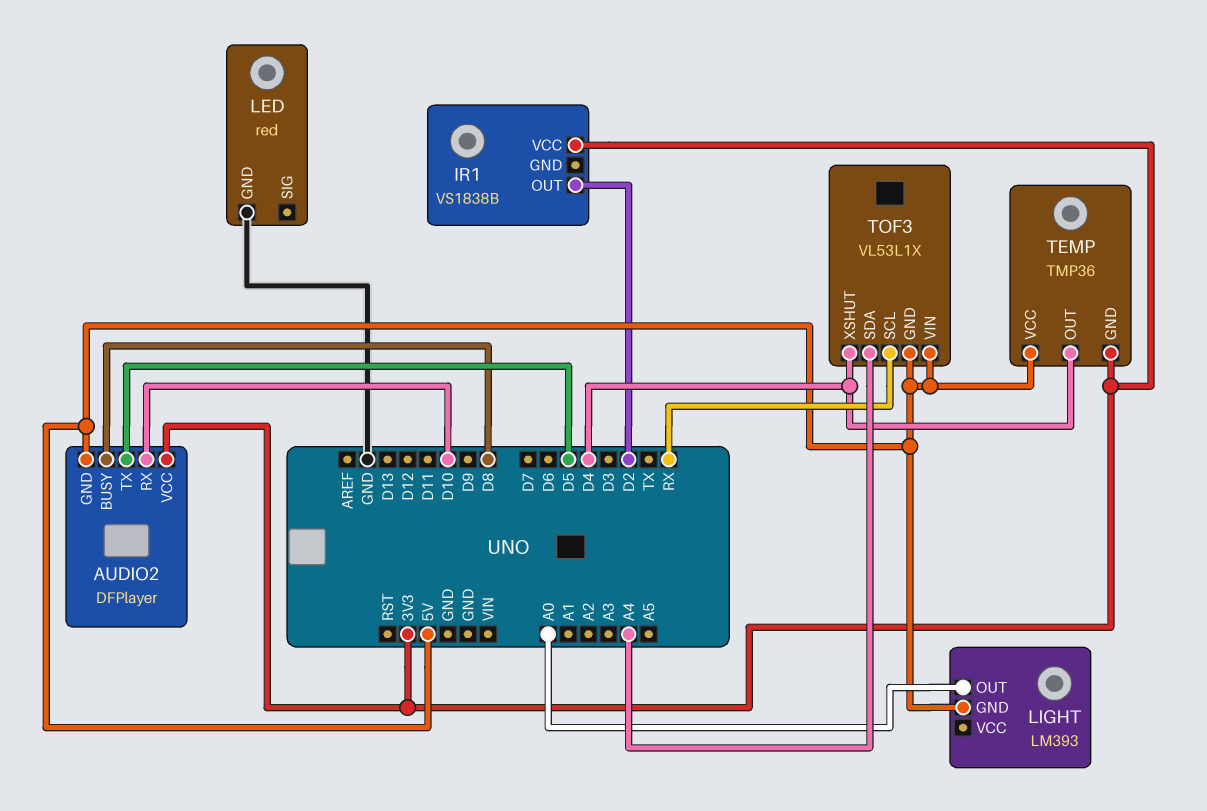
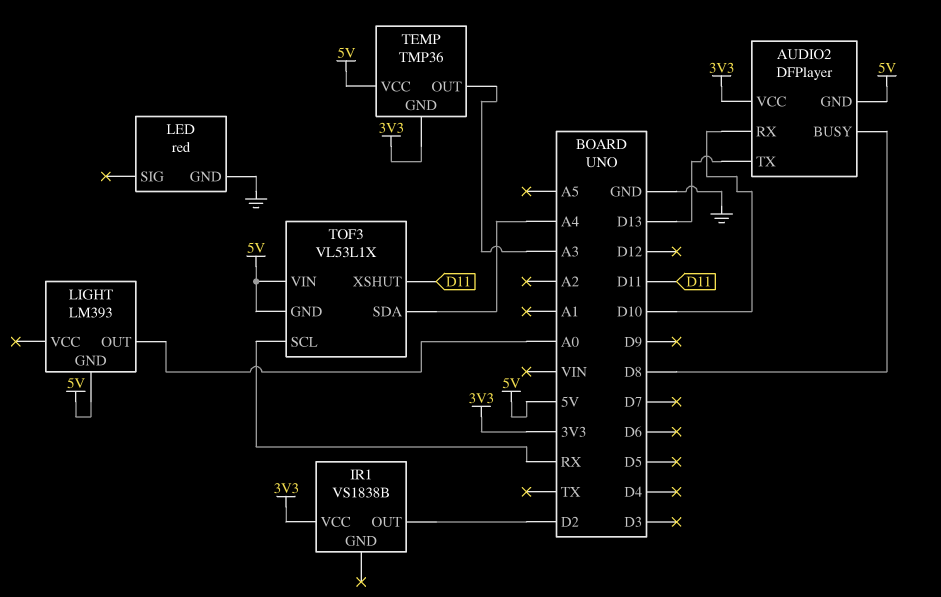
AUDIO2 pin TX: D5 -> D13
TEMP pin OUT: D4 -> A3
TOF3 pin XSHUT: D4 -> D11

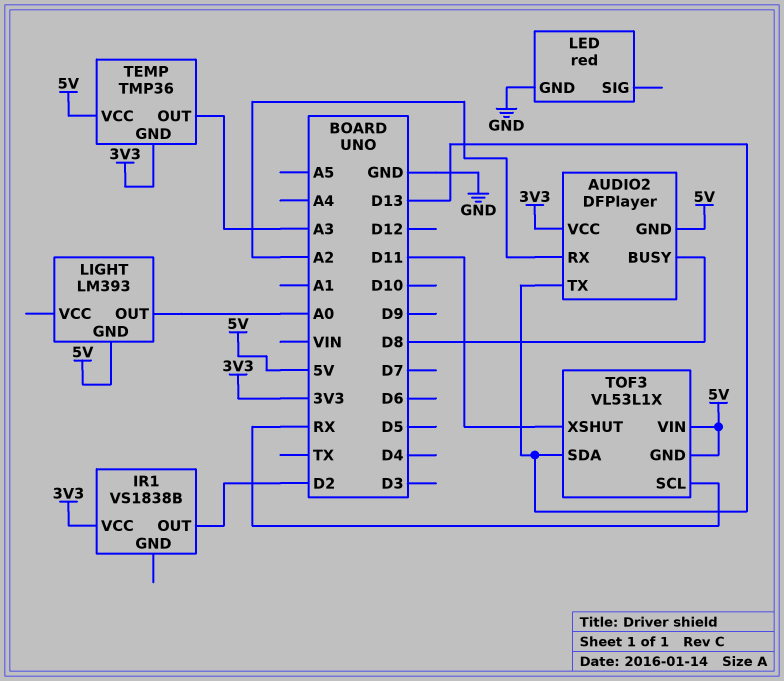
AUDIO2 pin RX: D10 -> A2
TOF3 pin SDA: A4 -> D13

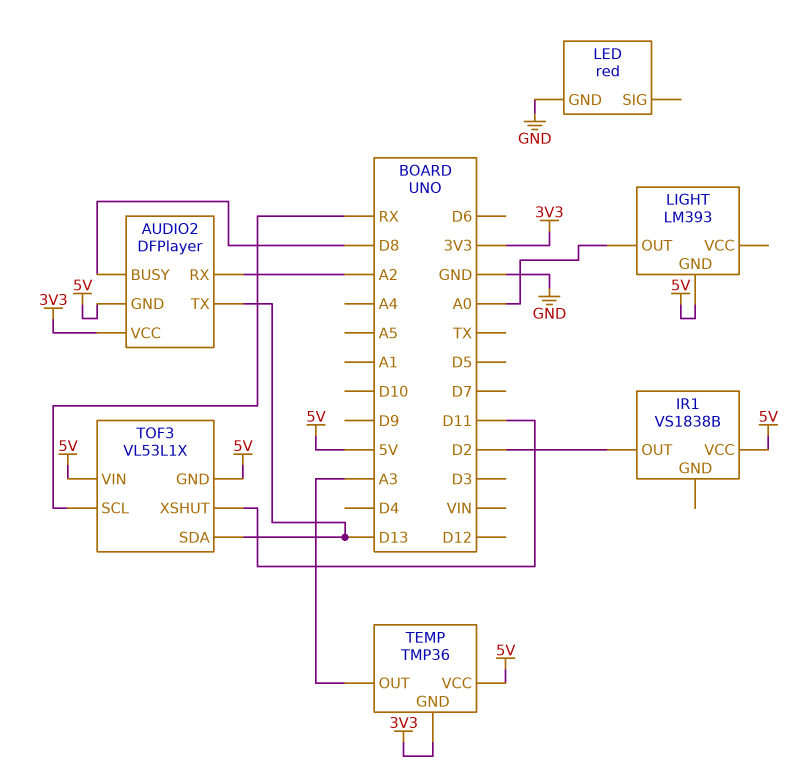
IR1 pin VCC: 3V3 -> 5V

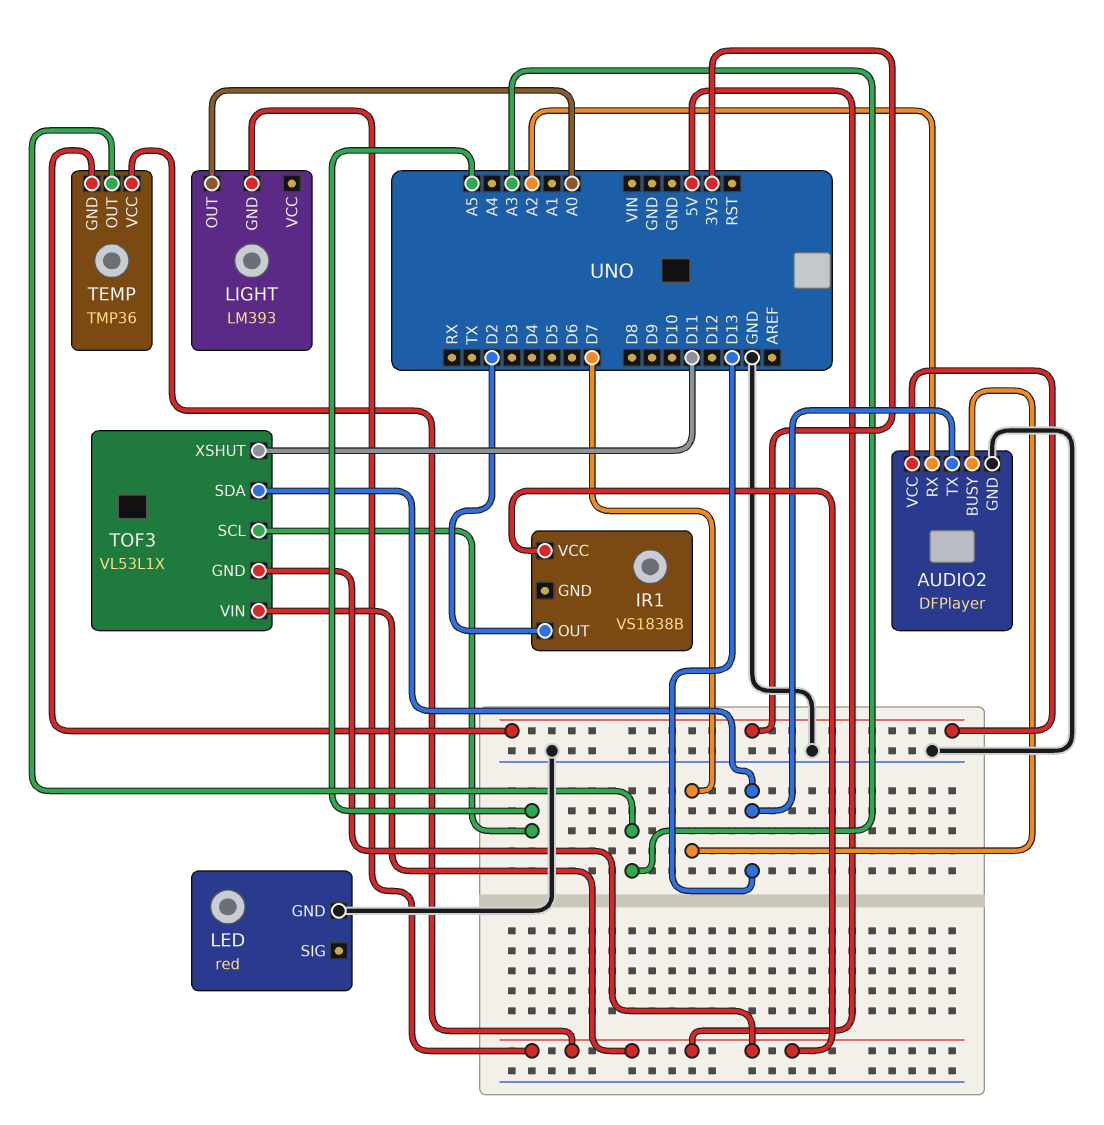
AUDIO2 pin BUSY: D8 -> D7
AUDIO2 pin GND: 5V -> GND
TOF3 pin SCL: RX -> A5

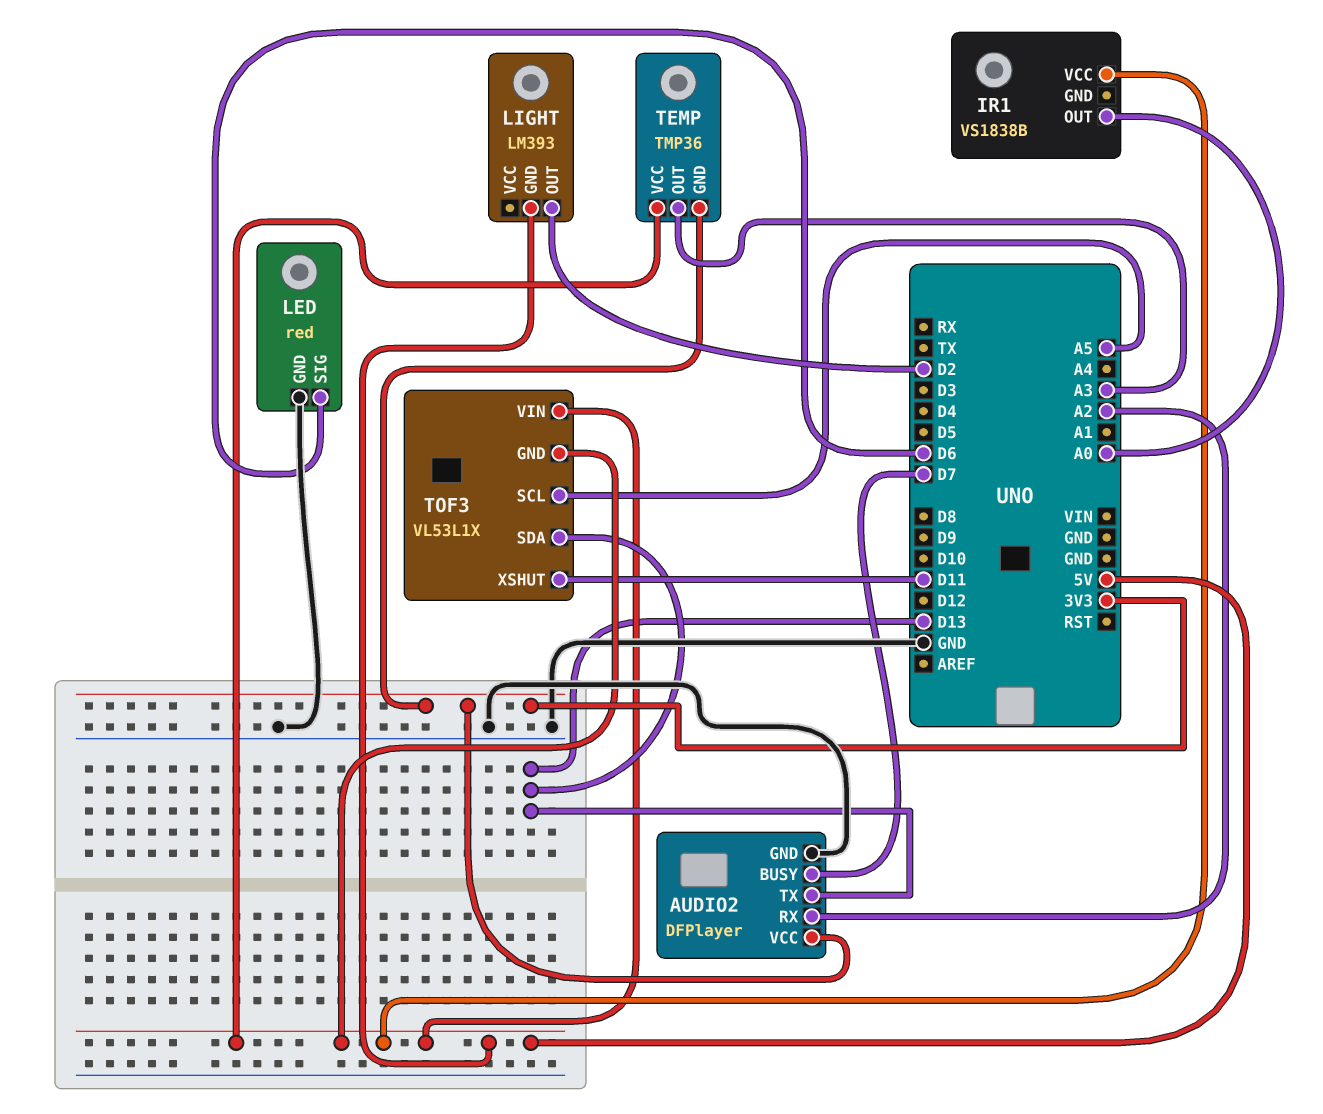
IR1 pin OUT: D2 -> A0
LED pin SIG: none -> D6
LIGHT pin OUT: A0 -> D2

